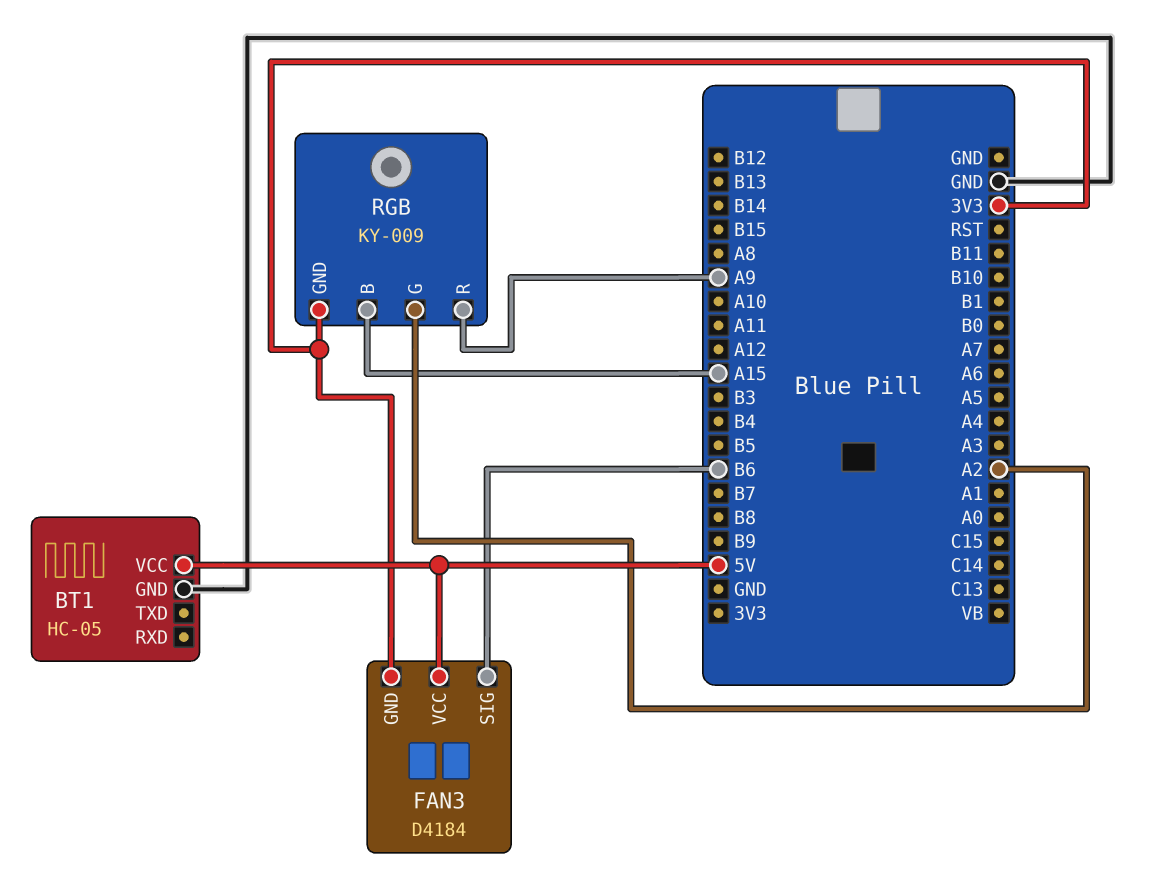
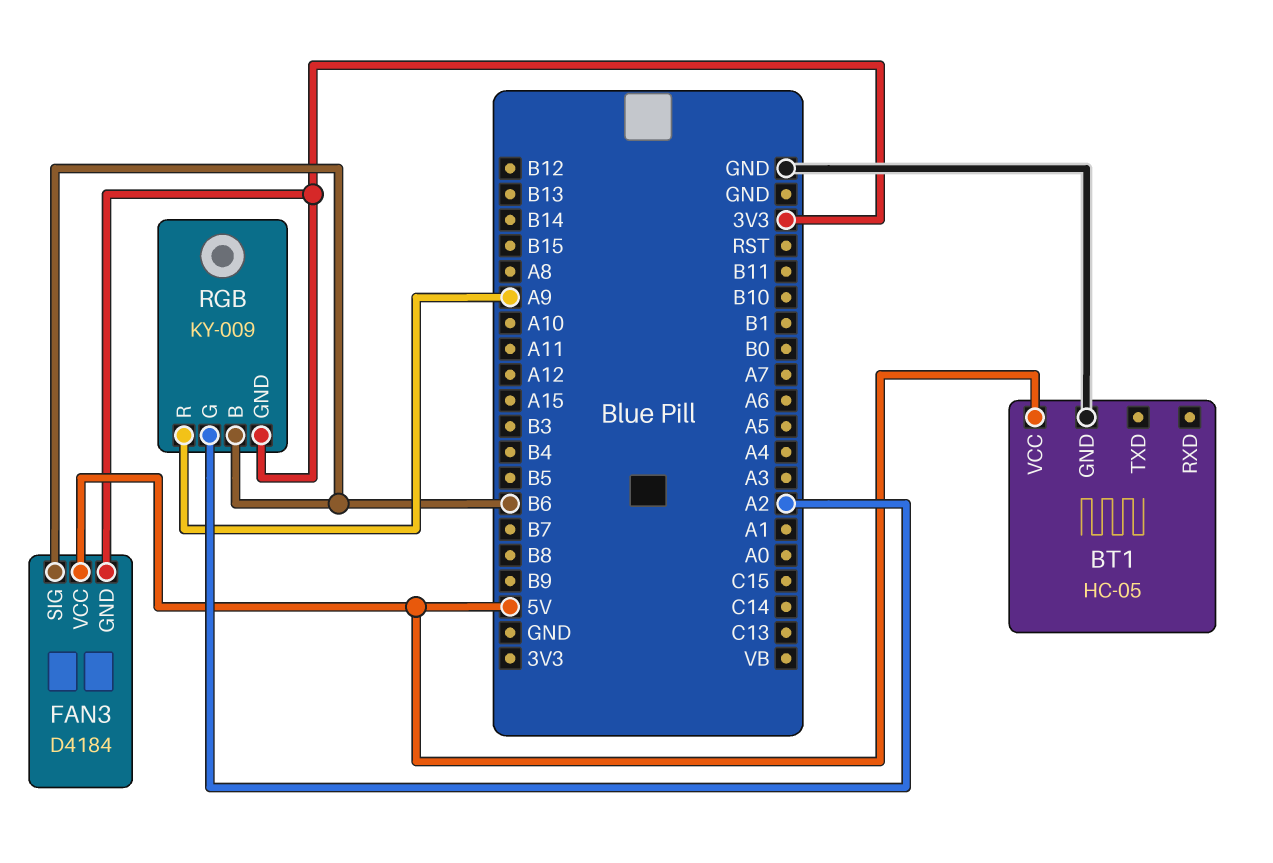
RGB pin B: A15 -> B6

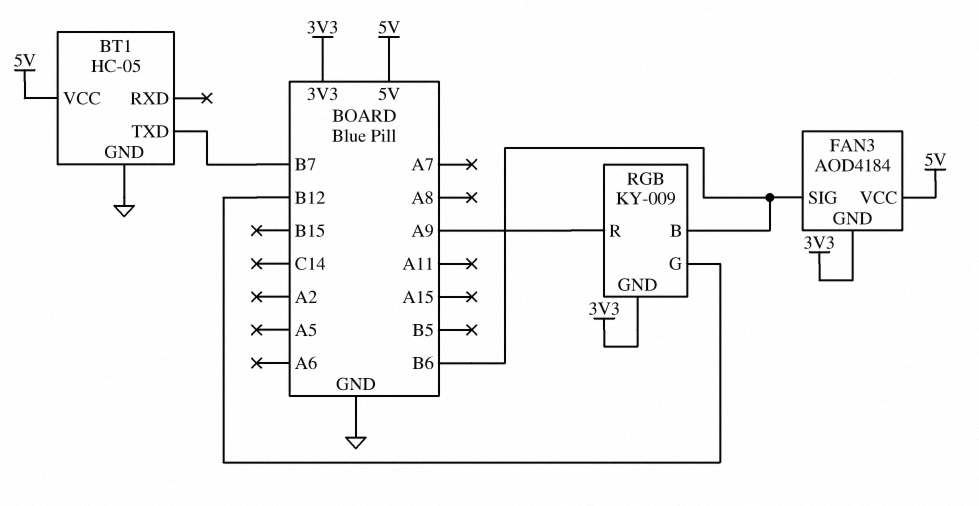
BT1 pin TXD: none -> B7
FAN3: D4184 -> AOD4184
RGB pin G: A2 -> B12

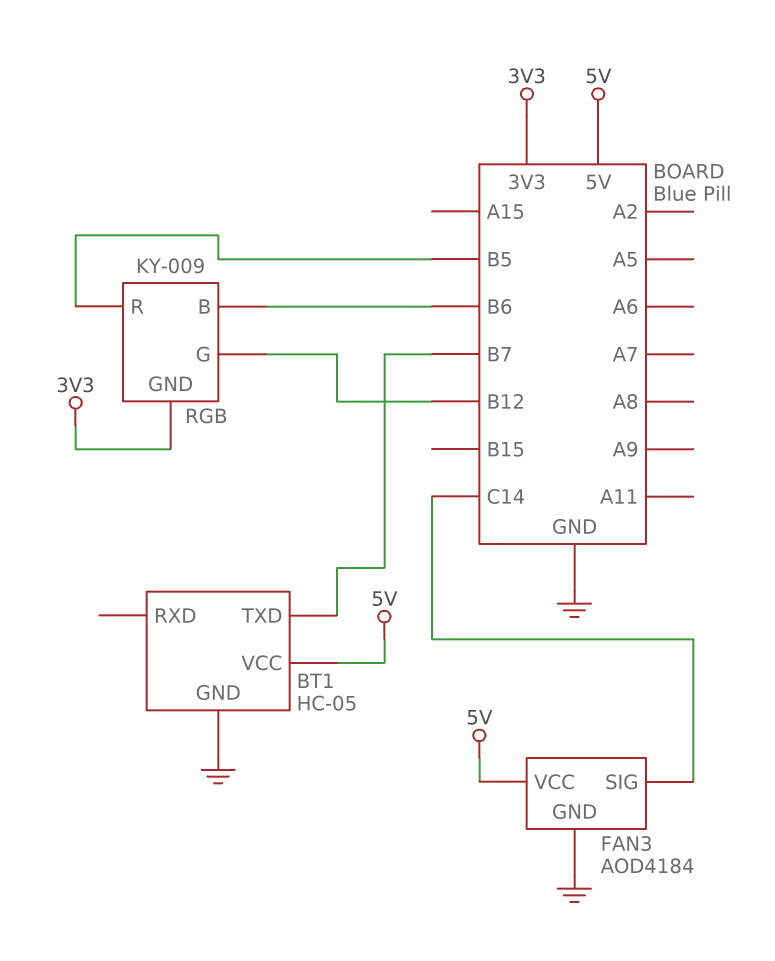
FAN3 pin GND: 3V3 -> GND
FAN3 pin SIG: B6 -> C14
RGB pin R: A9 -> B5

